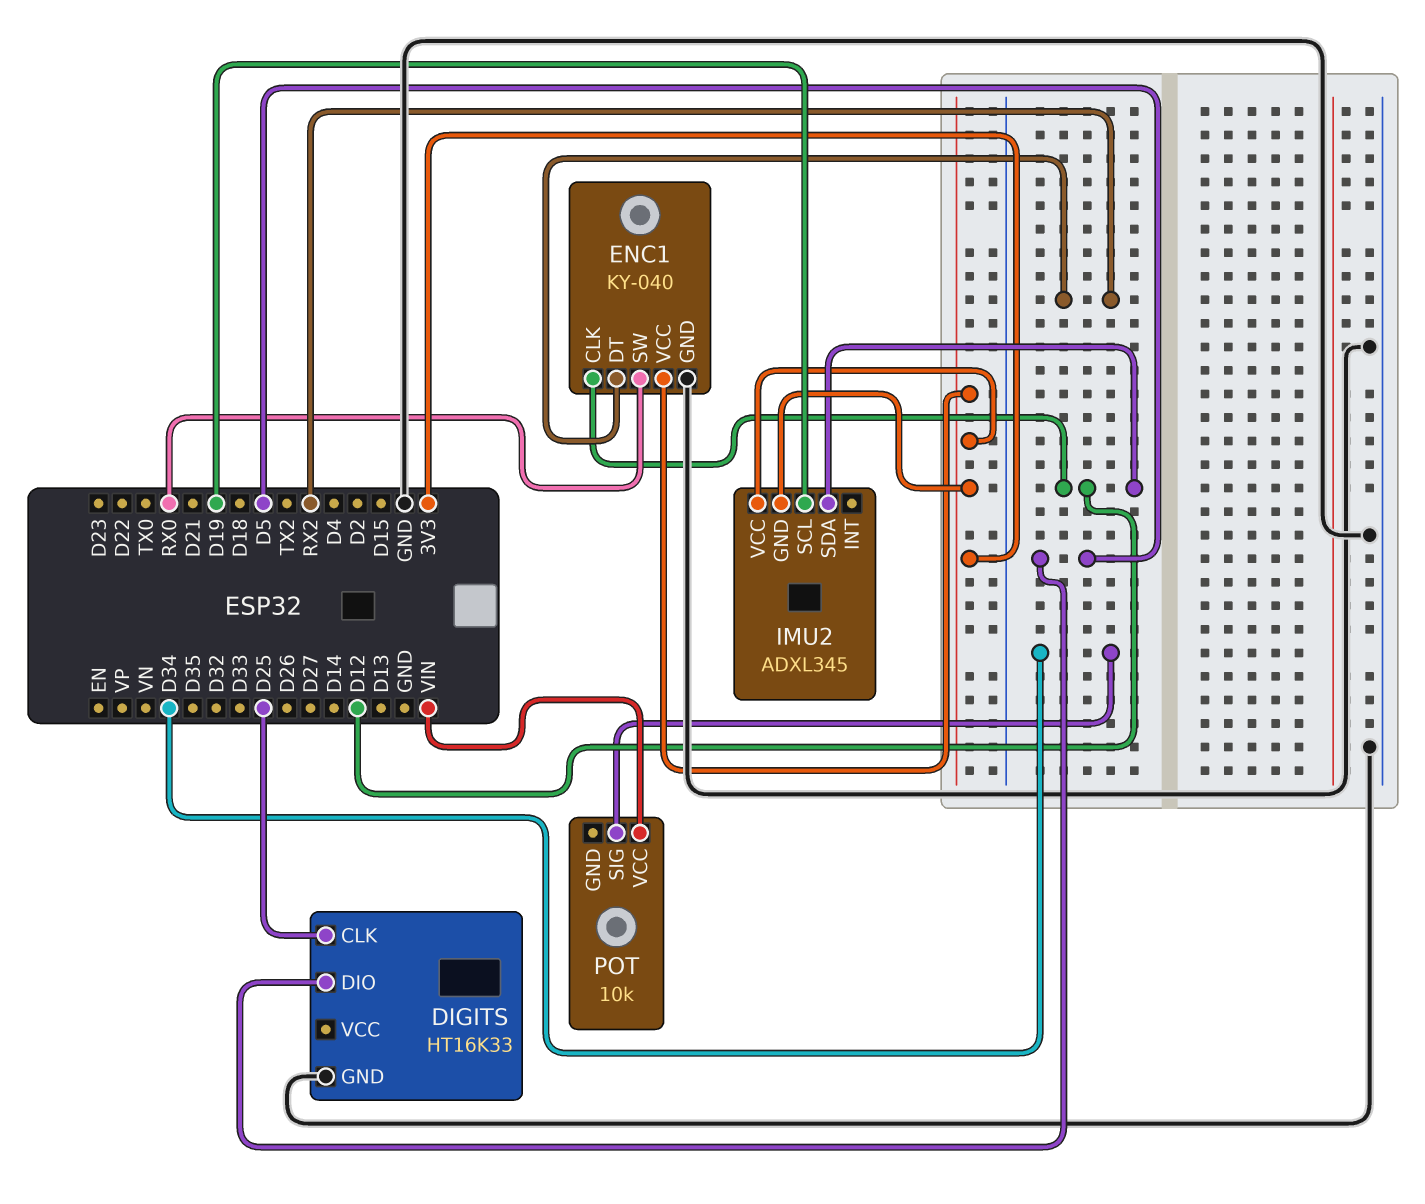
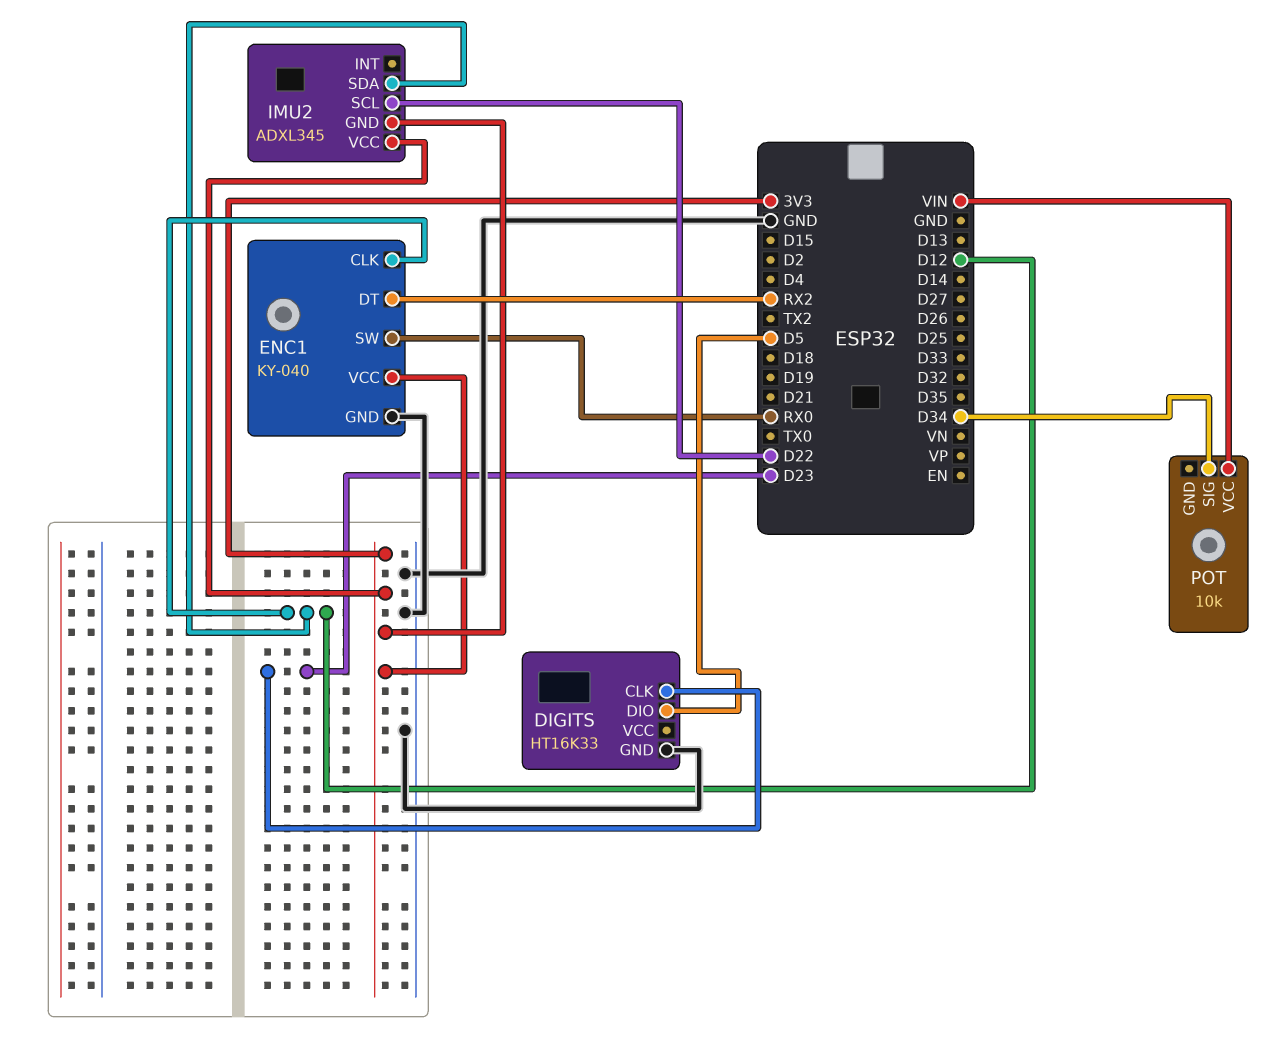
DIGITS pin CLK: D25 -> D23
IMU2 pin SCL: D19 -> D22

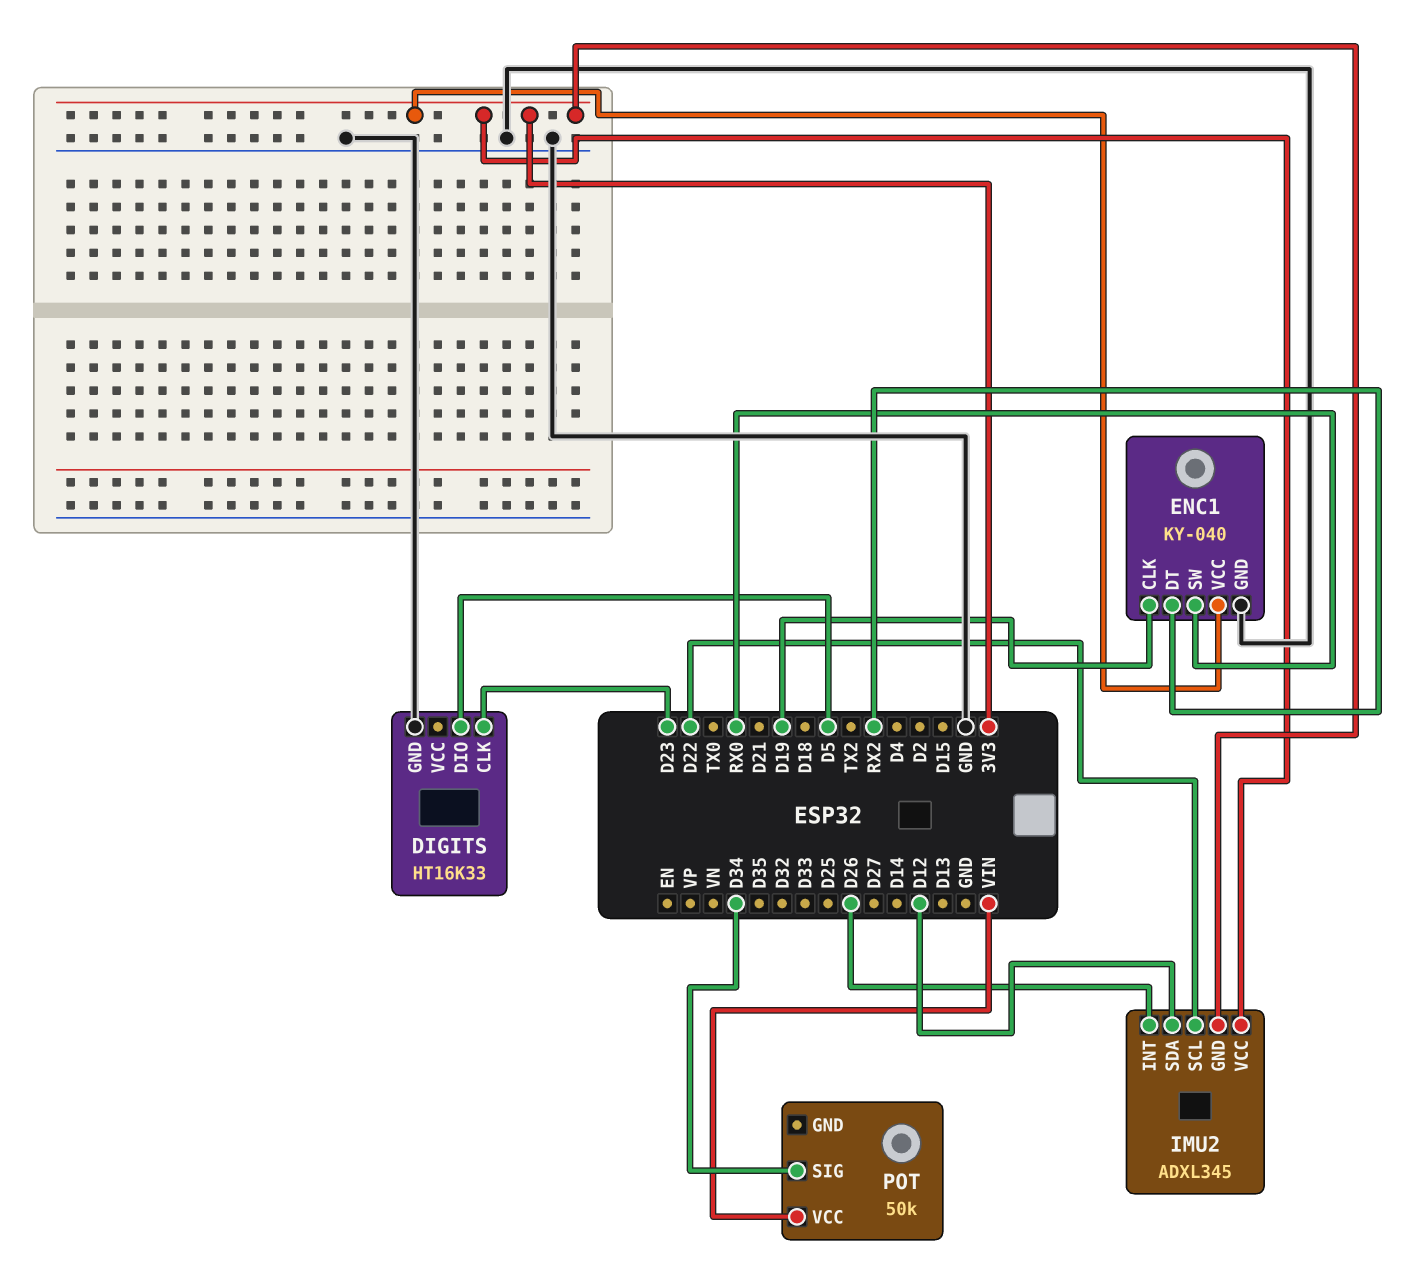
ENC1 pin CLK: D12 -> D19
IMU2 pin INT: none -> D26
POT: 10k -> 50k

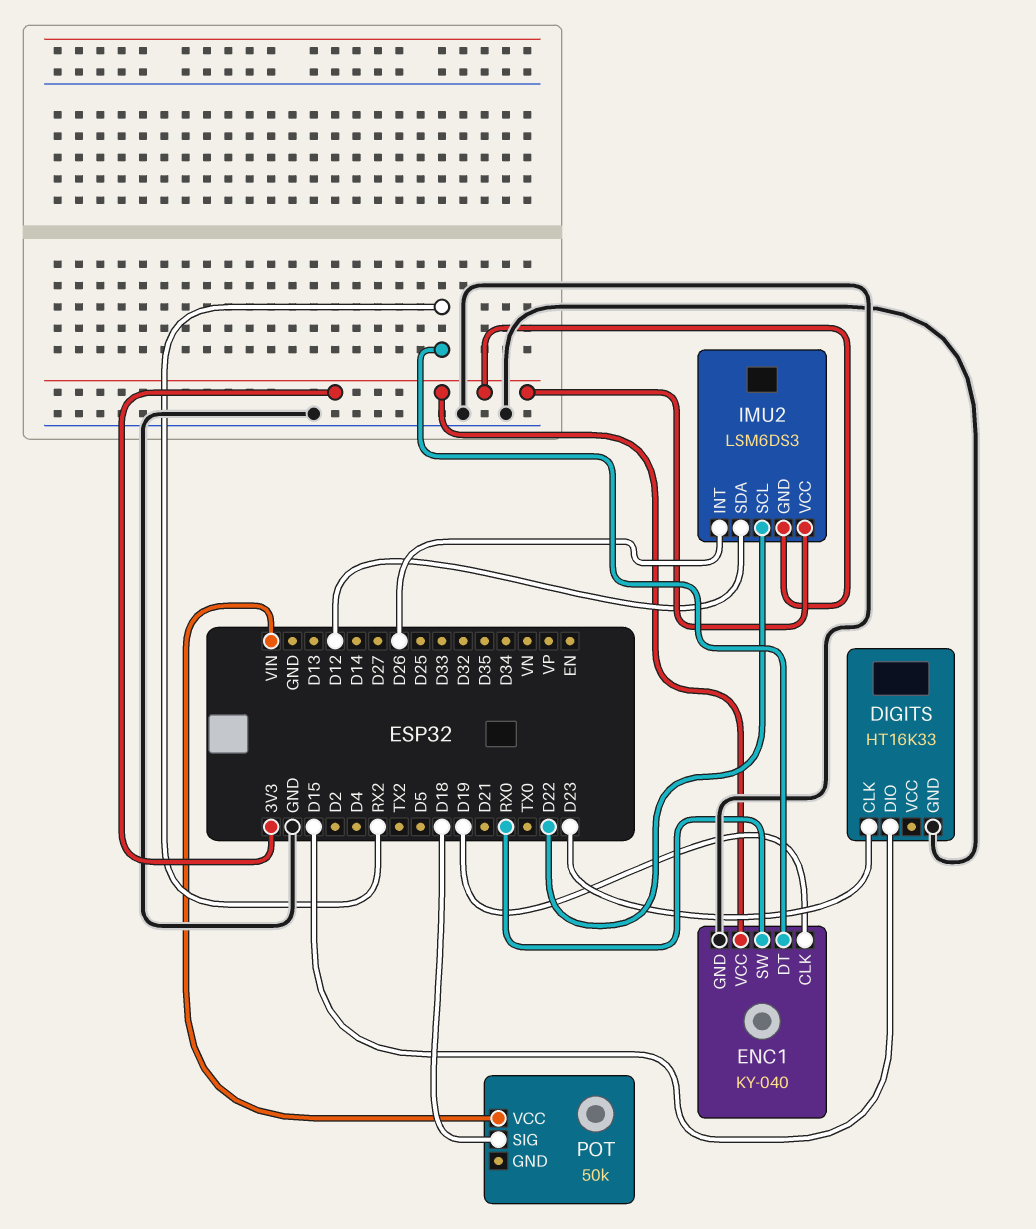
DIGITS pin DIO: D5 -> D15
IMU2: ADXL345 -> LSM6DS3
POT pin SIG: D34 -> D18

